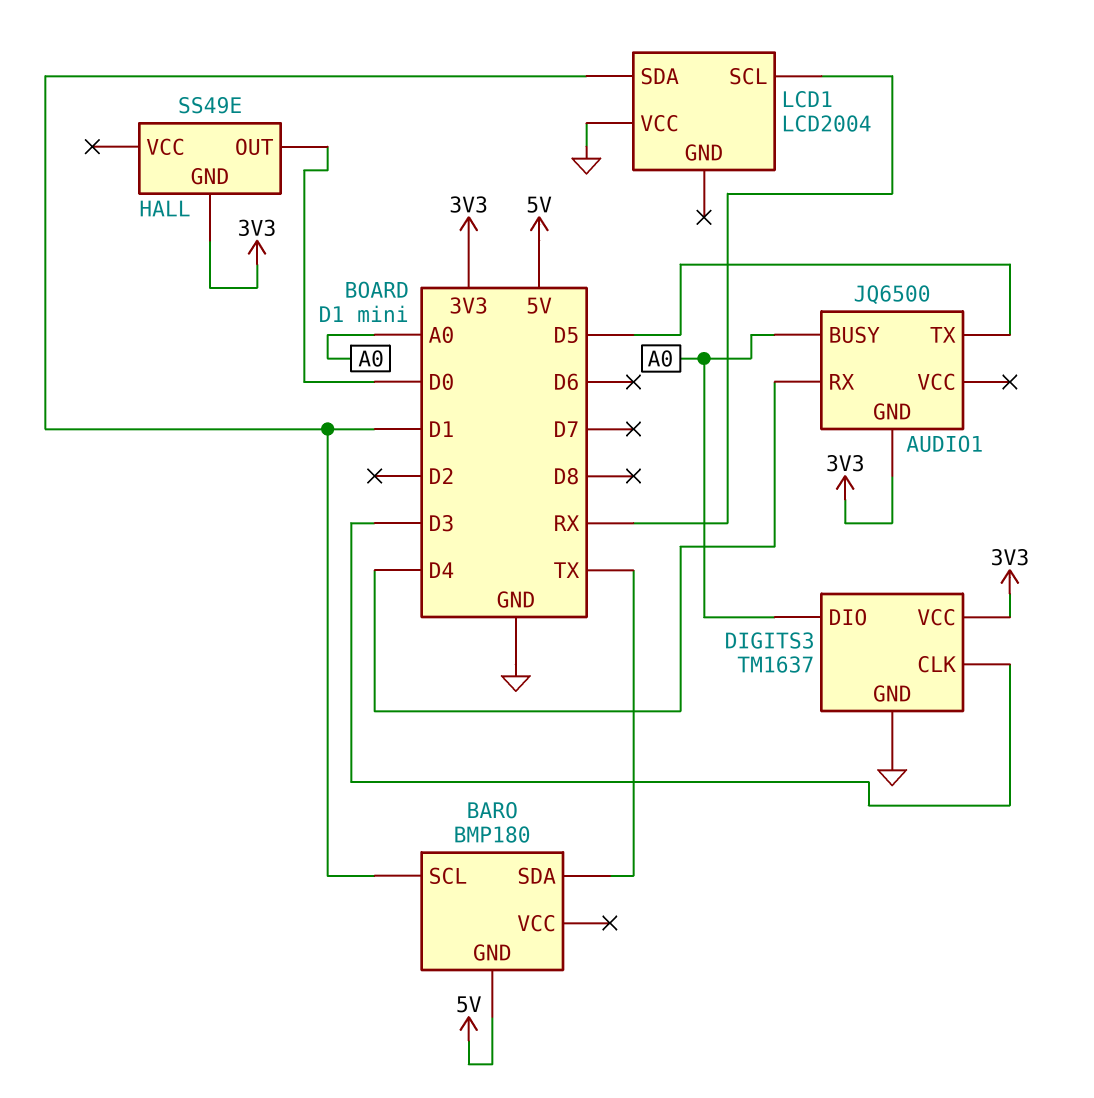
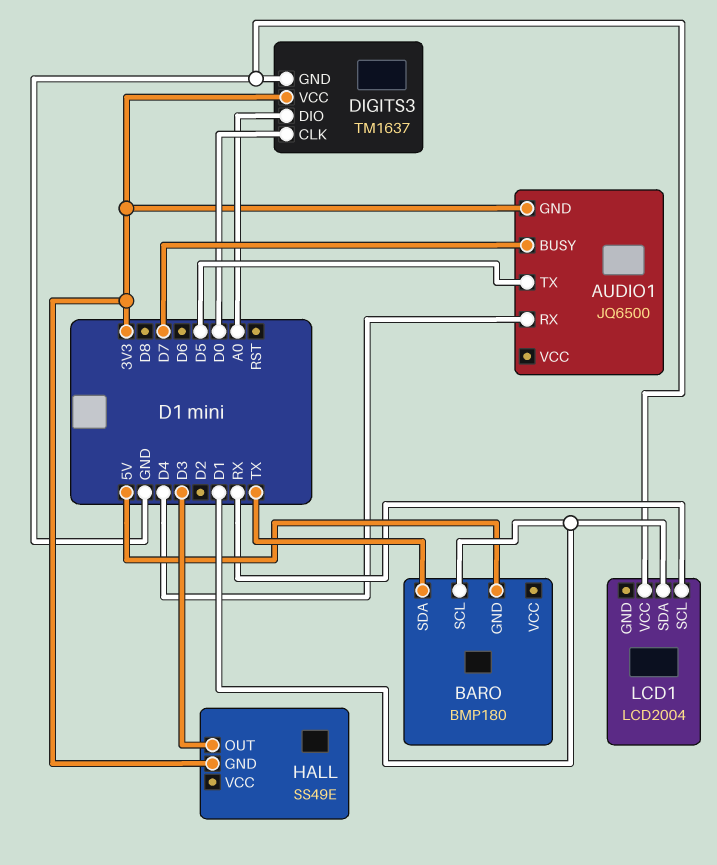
AUDIO1 pin BUSY: A0 -> D7
DIGITS3 pin CLK: D3 -> D0
HALL pin OUT: D0 -> D3

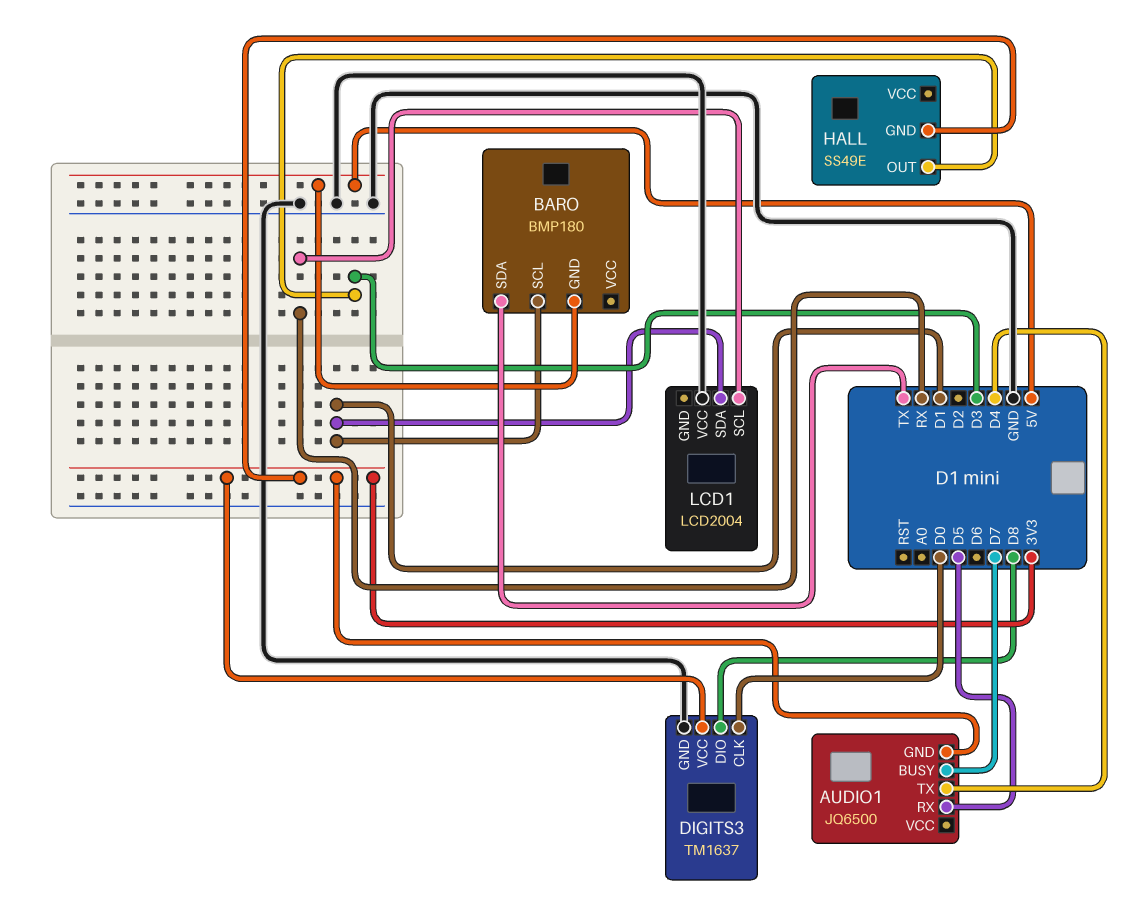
AUDIO1 pin RX: D4 -> D5
AUDIO1 pin TX: D5 -> D4
DIGITS3 pin DIO: A0 -> D8

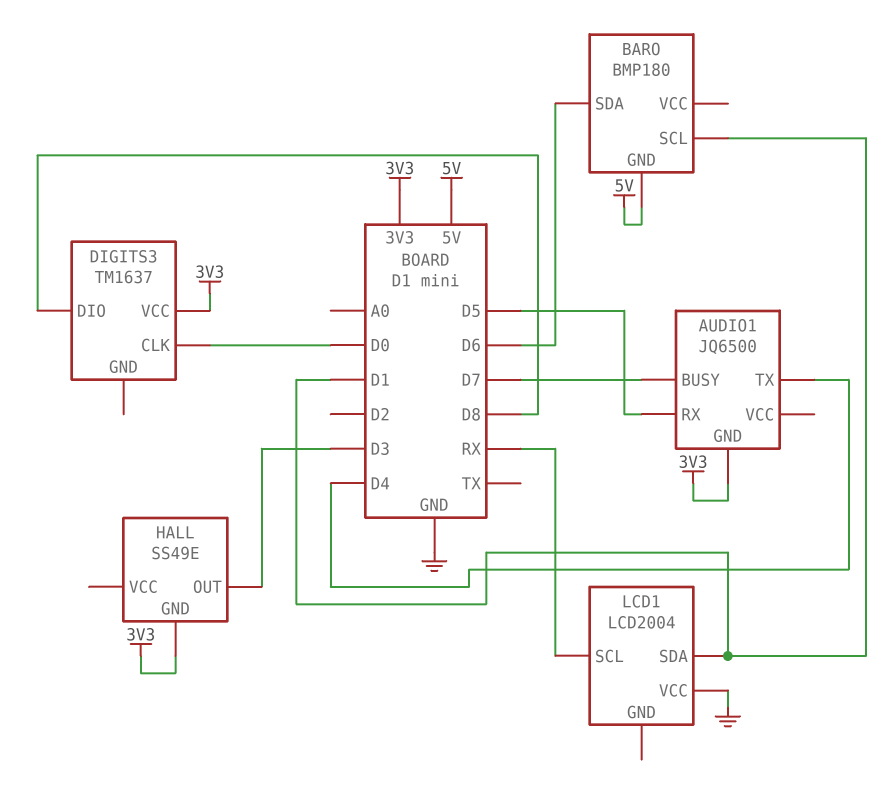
BARO pin SDA: TX -> D6
DIGITS3 pin GND: GND -> none

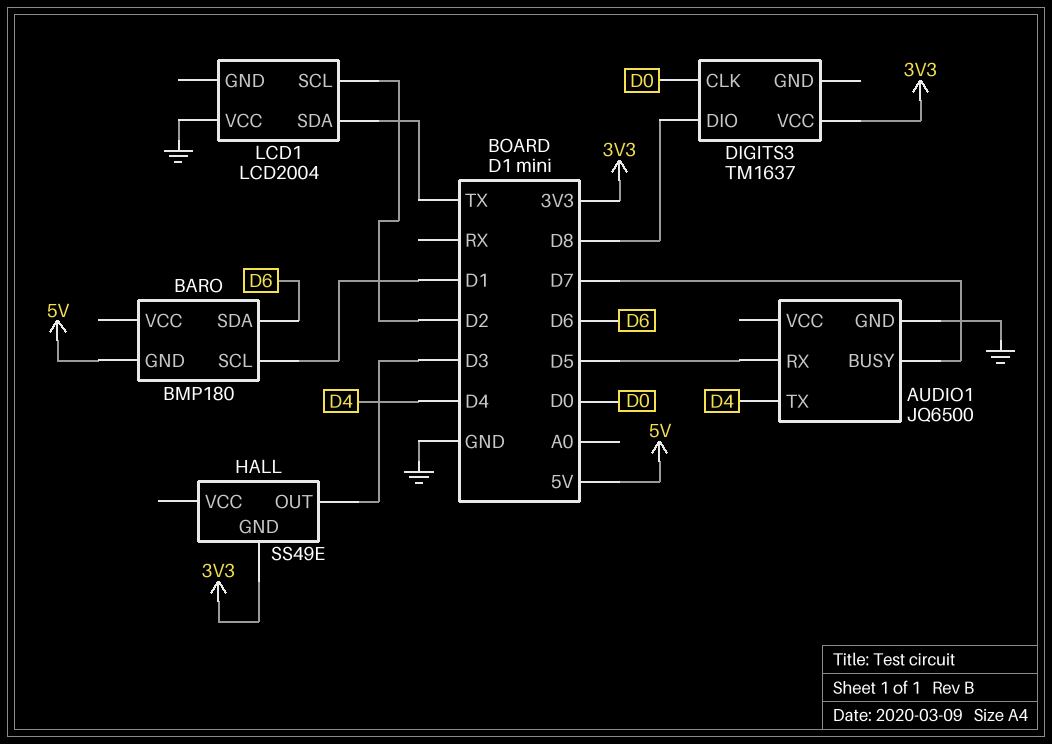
AUDIO1 pin GND: 3V3 -> GND
LCD1 pin SCL: RX -> D2
LCD1 pin SDA: D1 -> TX

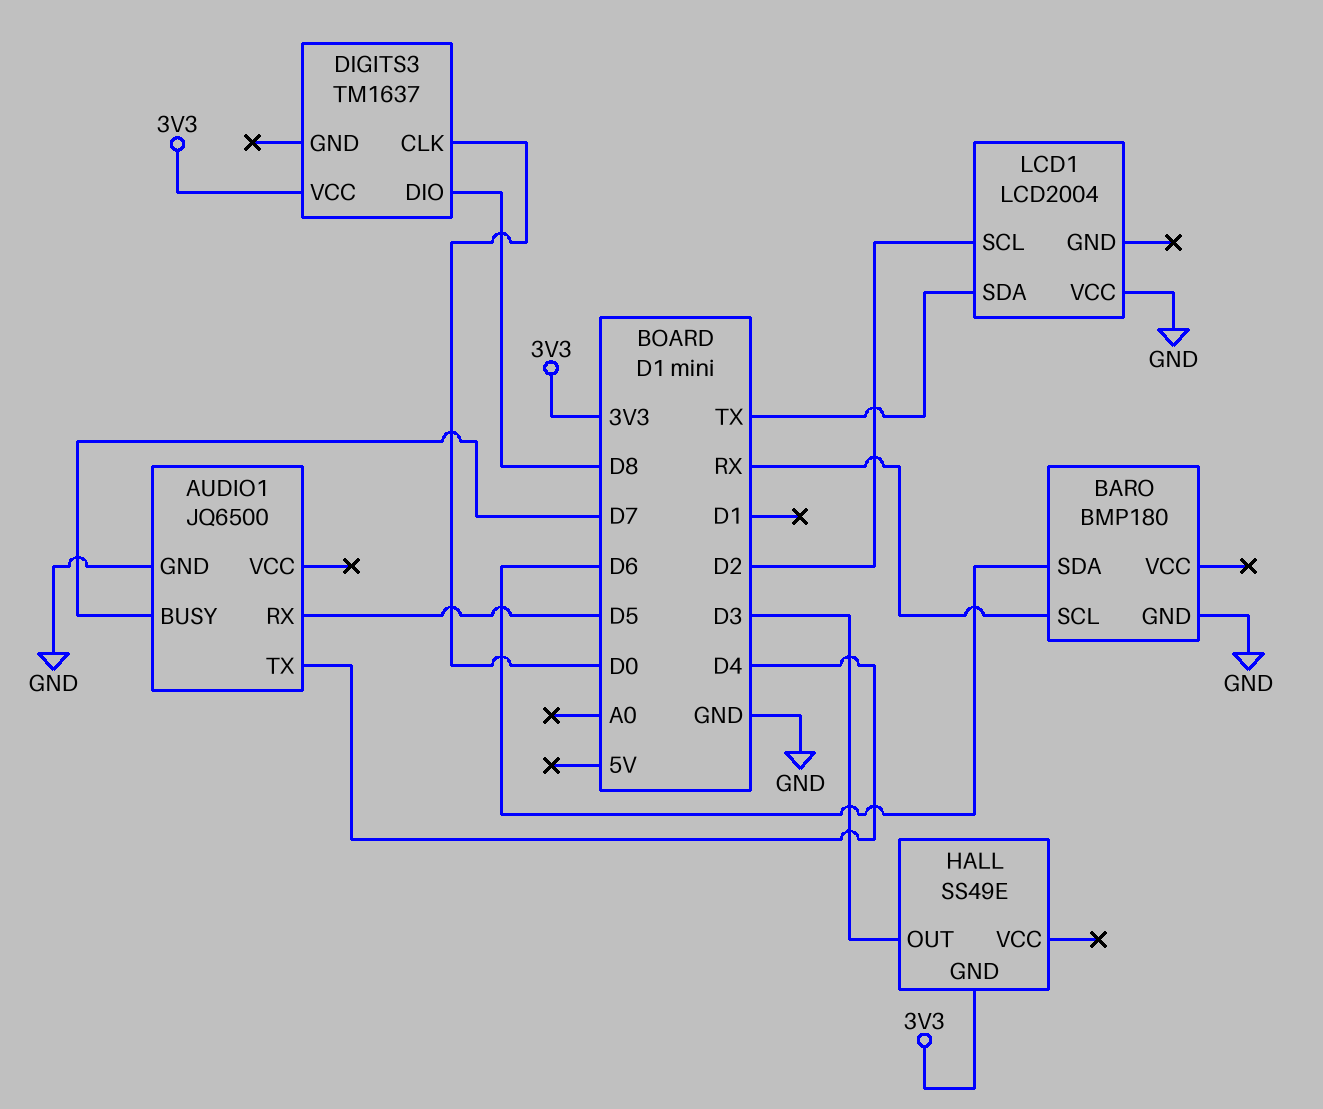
BARO pin GND: 5V -> GND
BARO pin SCL: D1 -> RX

